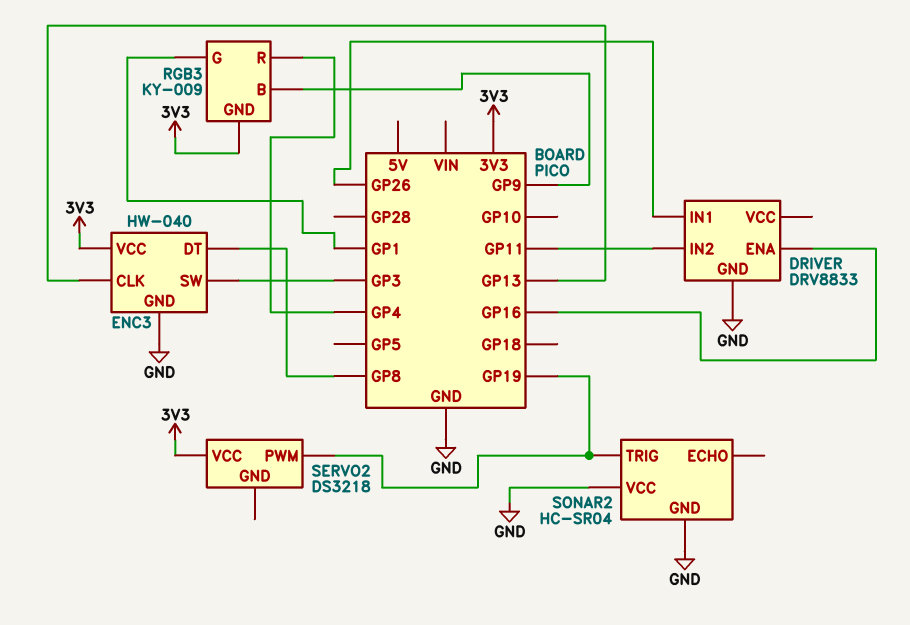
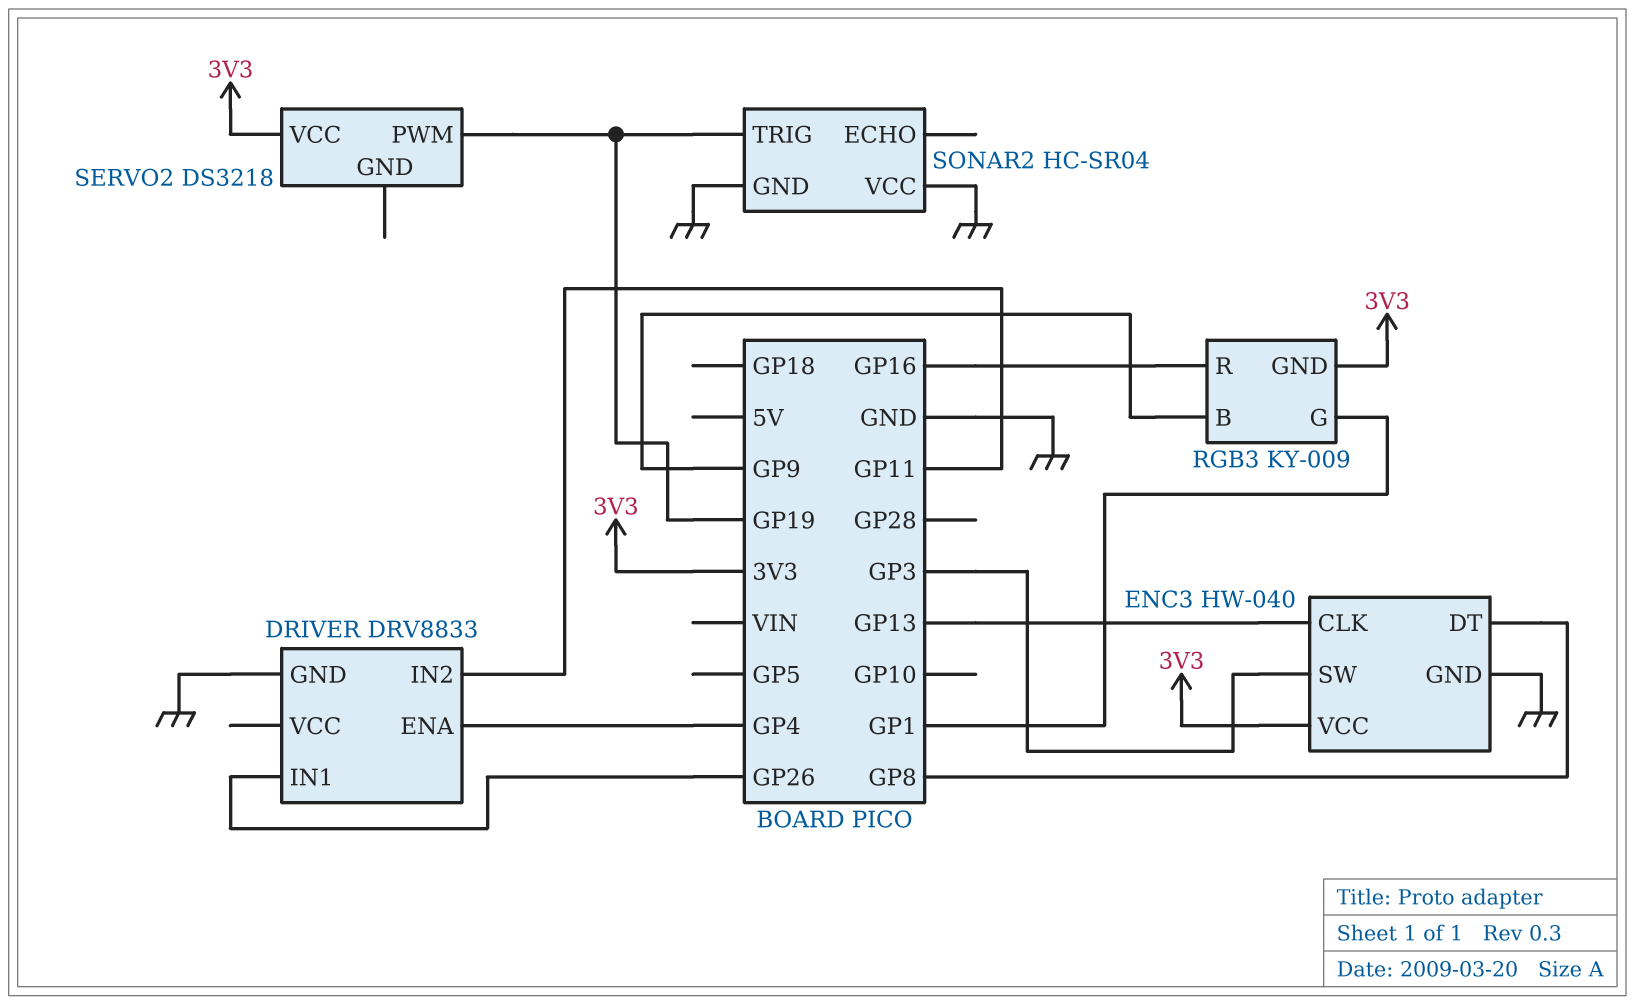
DRIVER pin ENA: GP16 -> GP4
RGB3 pin R: GP4 -> GP16

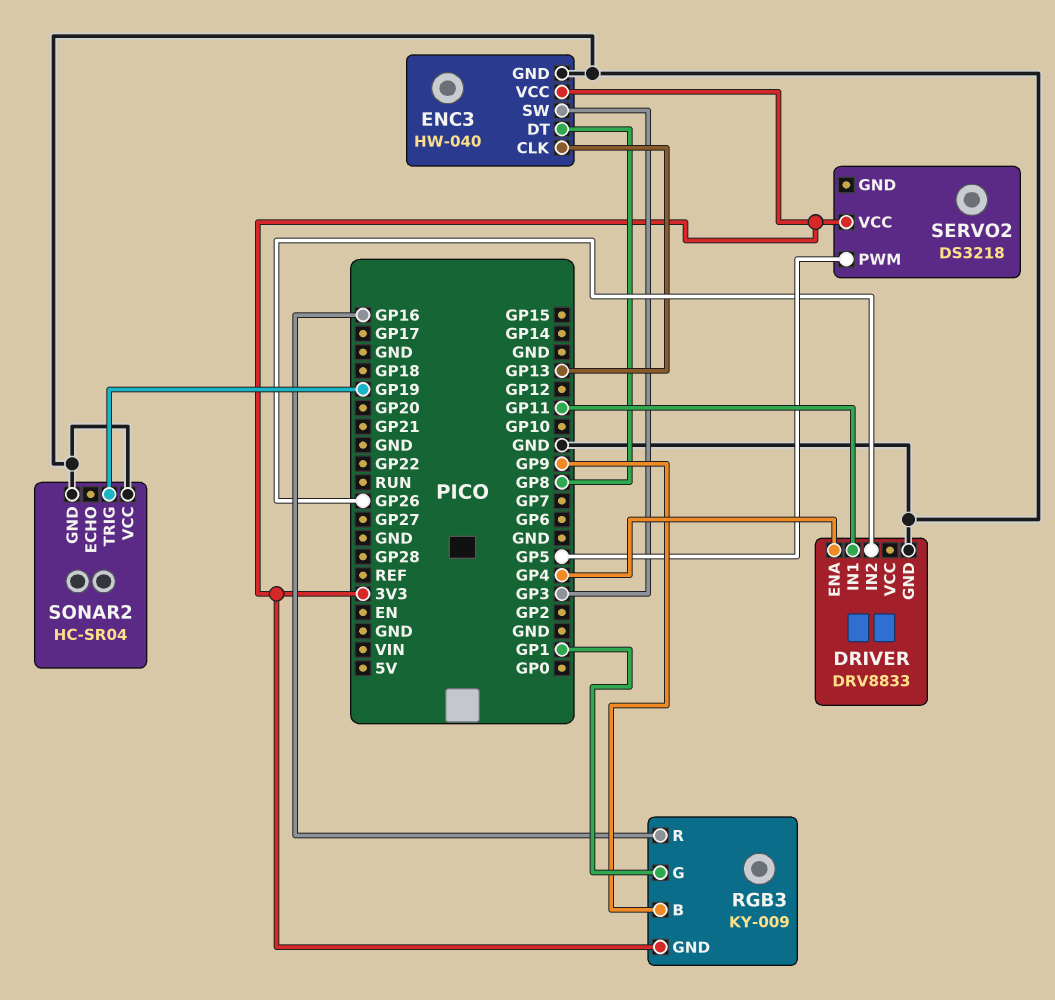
DRIVER pin IN1: GP26 -> GP11
DRIVER pin IN2: GP11 -> GP26
SERVO2 pin PWM: GP19 -> GP5

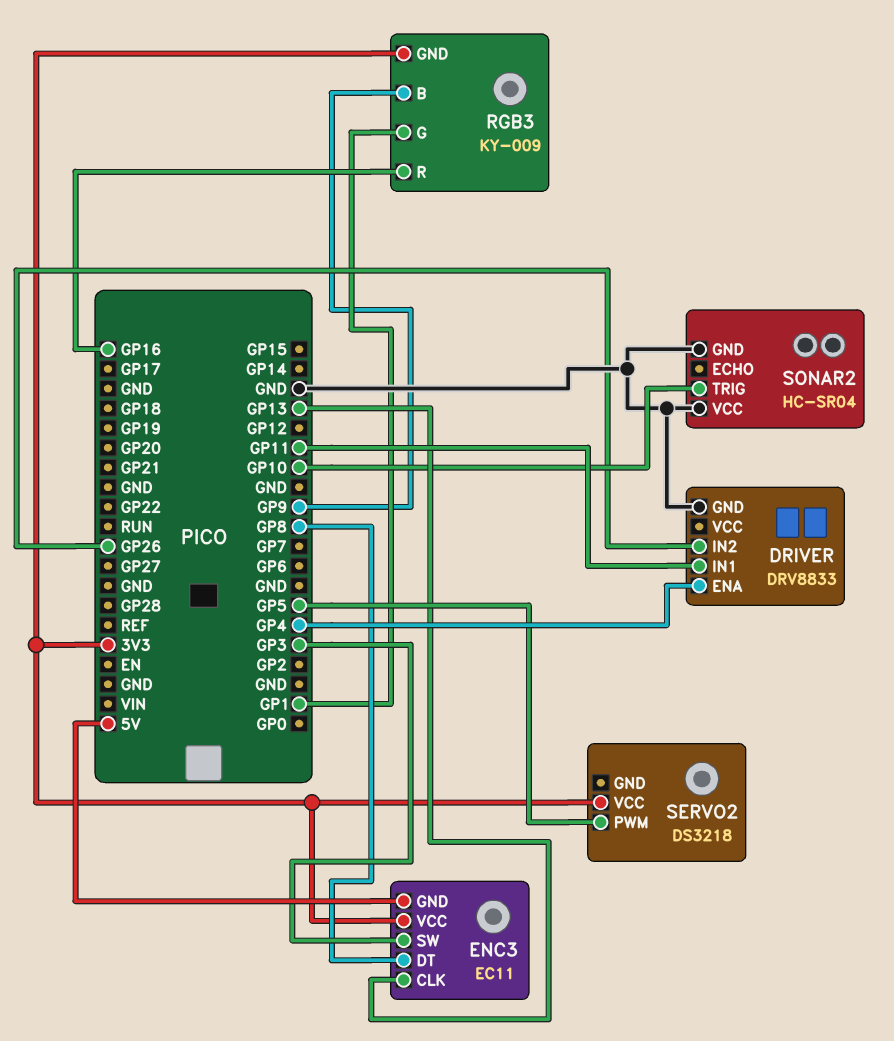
ENC3: HW-040 -> EC11
ENC3 pin GND: GND -> 5V
SONAR2 pin TRIG: GP19 -> GP10

